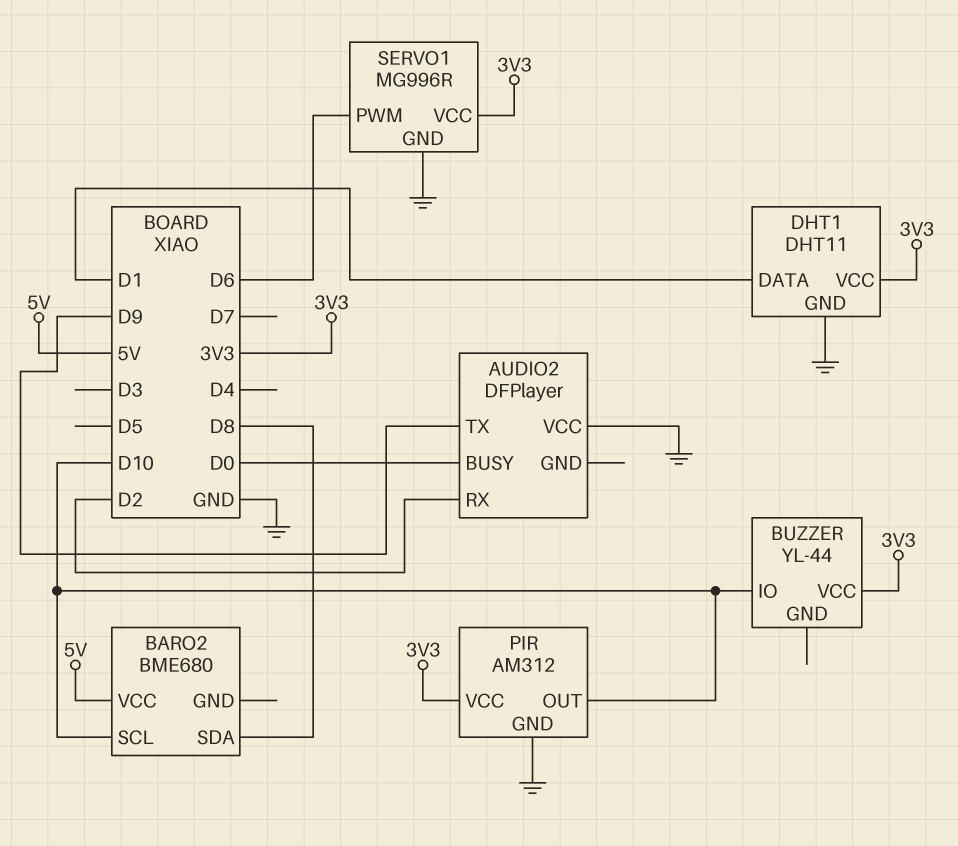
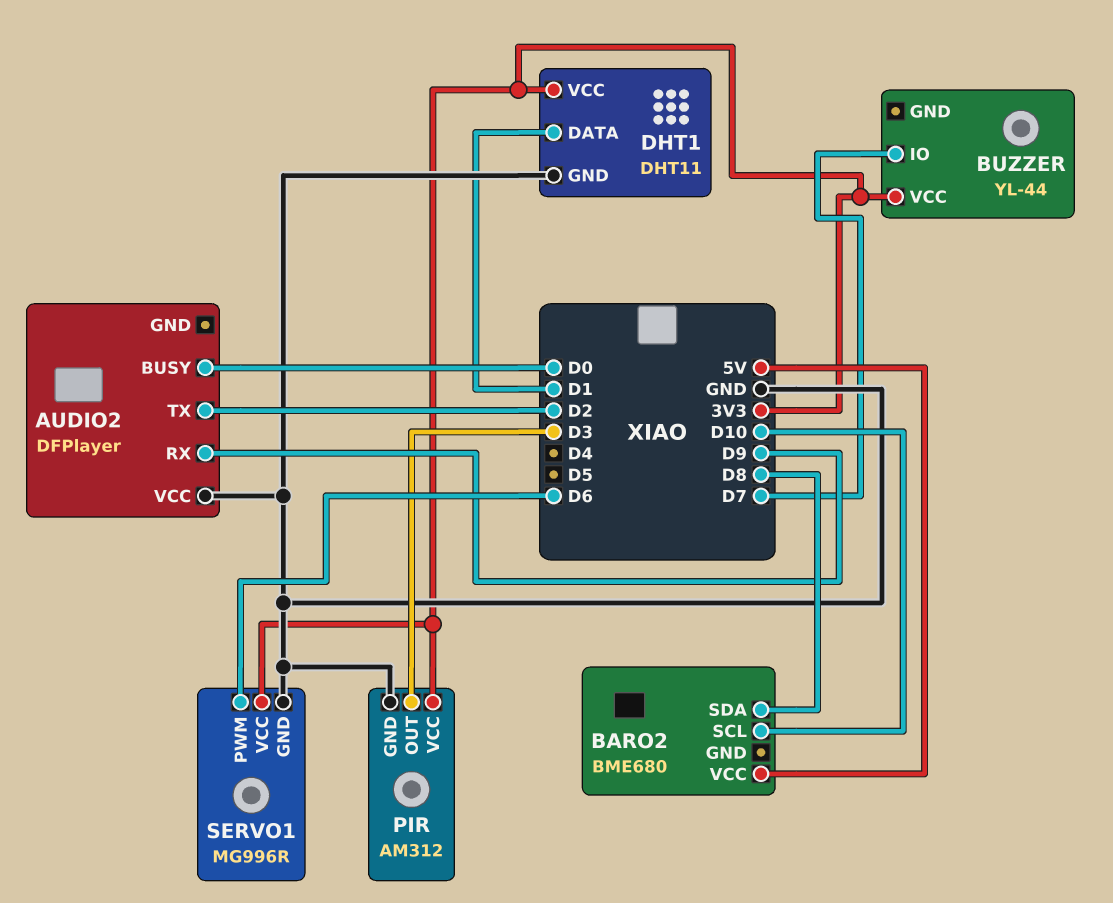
AUDIO2 pin RX: D2 -> D9
AUDIO2 pin TX: D9 -> D2
BUZZER pin IO: D10 -> D7
PIR pin OUT: D10 -> D3

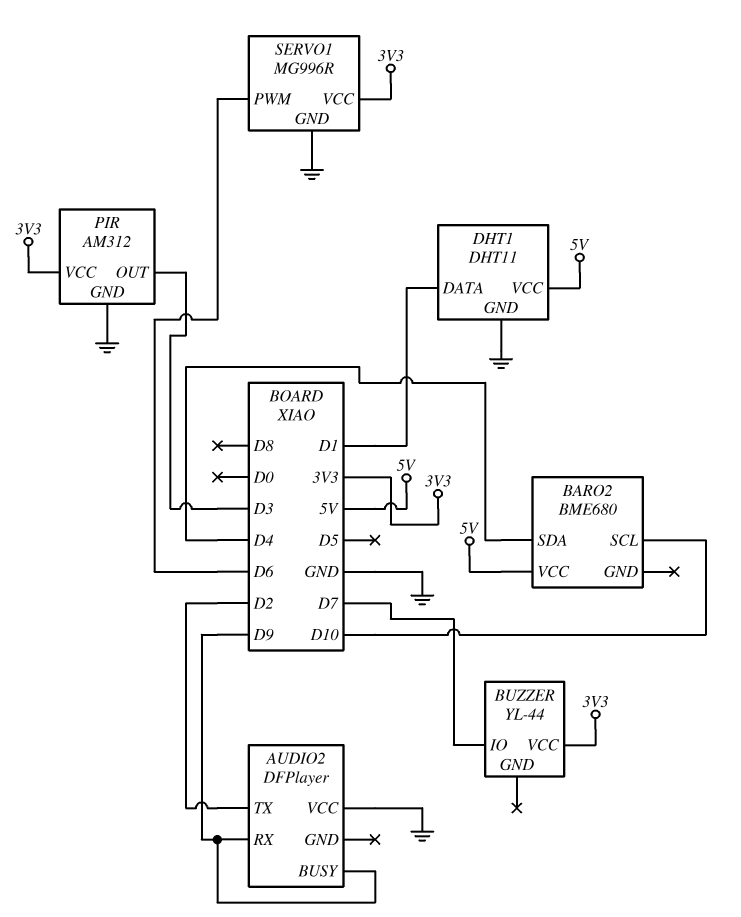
AUDIO2 pin BUSY: D0 -> D9
BARO2 pin SDA: D8 -> D4
DHT1 pin VCC: 3V3 -> 5V

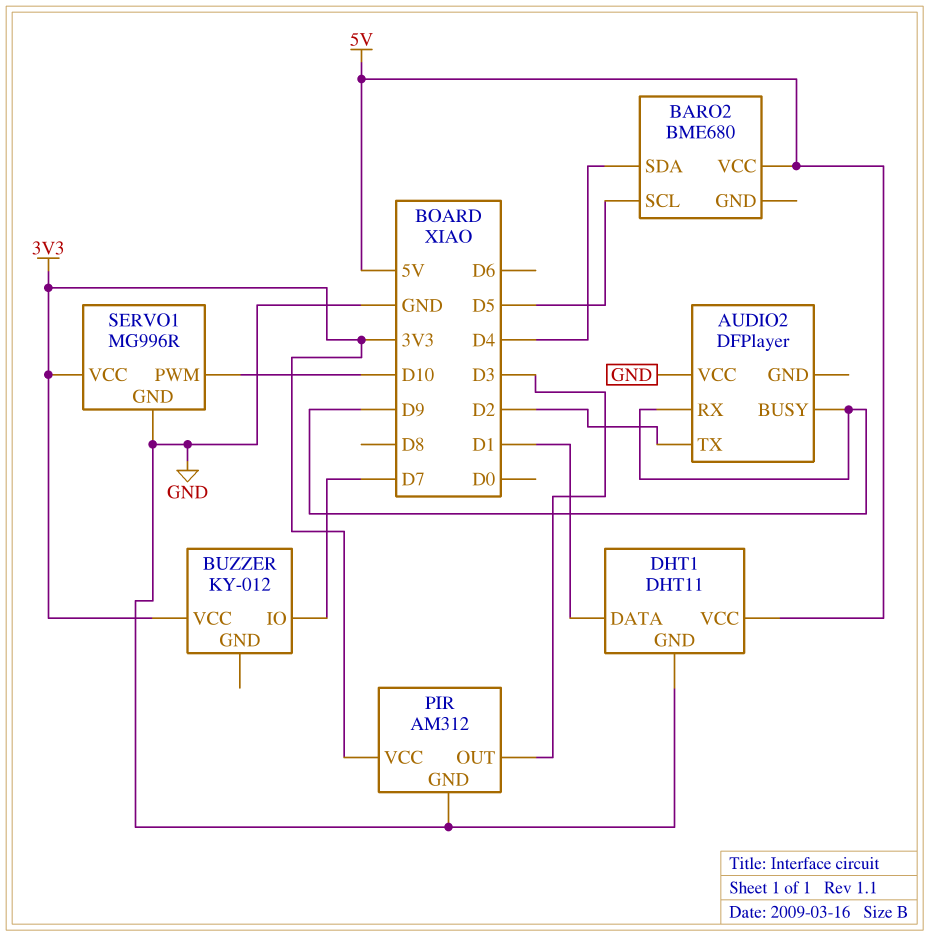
BARO2 pin SCL: D10 -> D5
BUZZER: YL-44 -> KY-012
SERVO1 pin PWM: D6 -> D10

